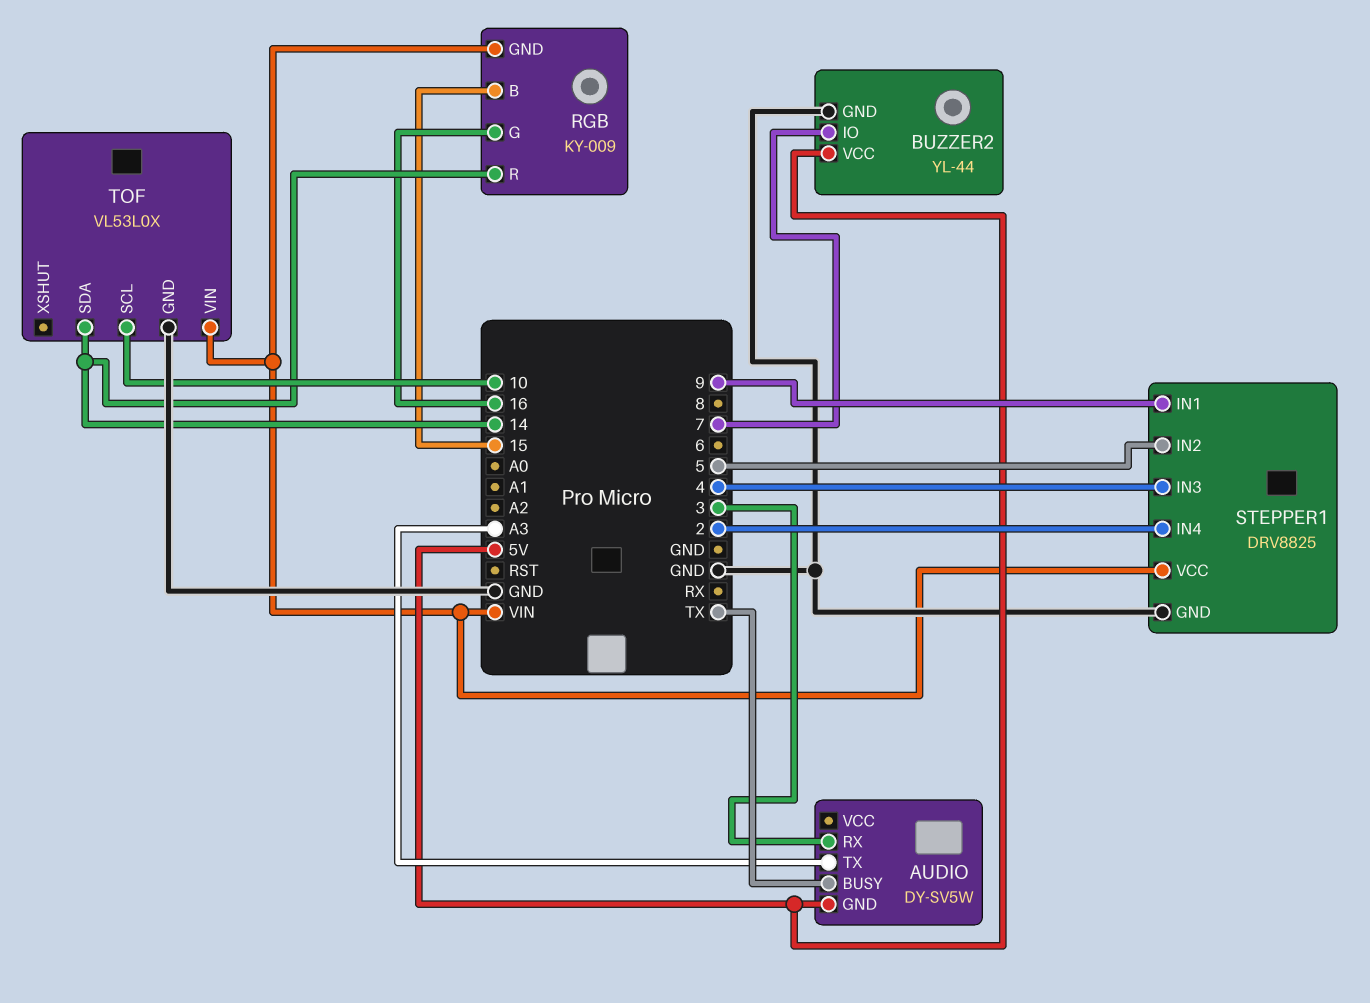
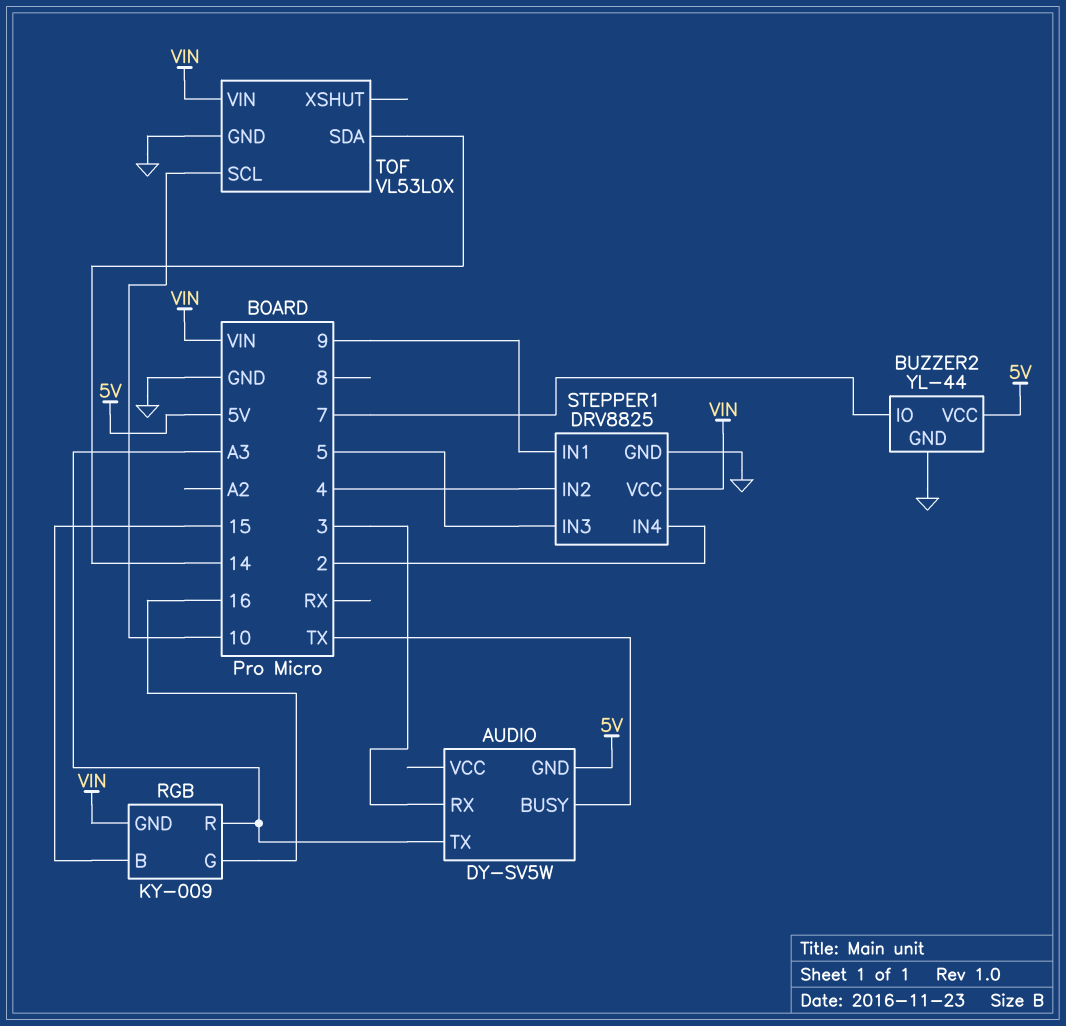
RGB pin R: 14 -> A3
STEPPER1 pin IN2: 5 -> 4
STEPPER1 pin IN3: 4 -> 5

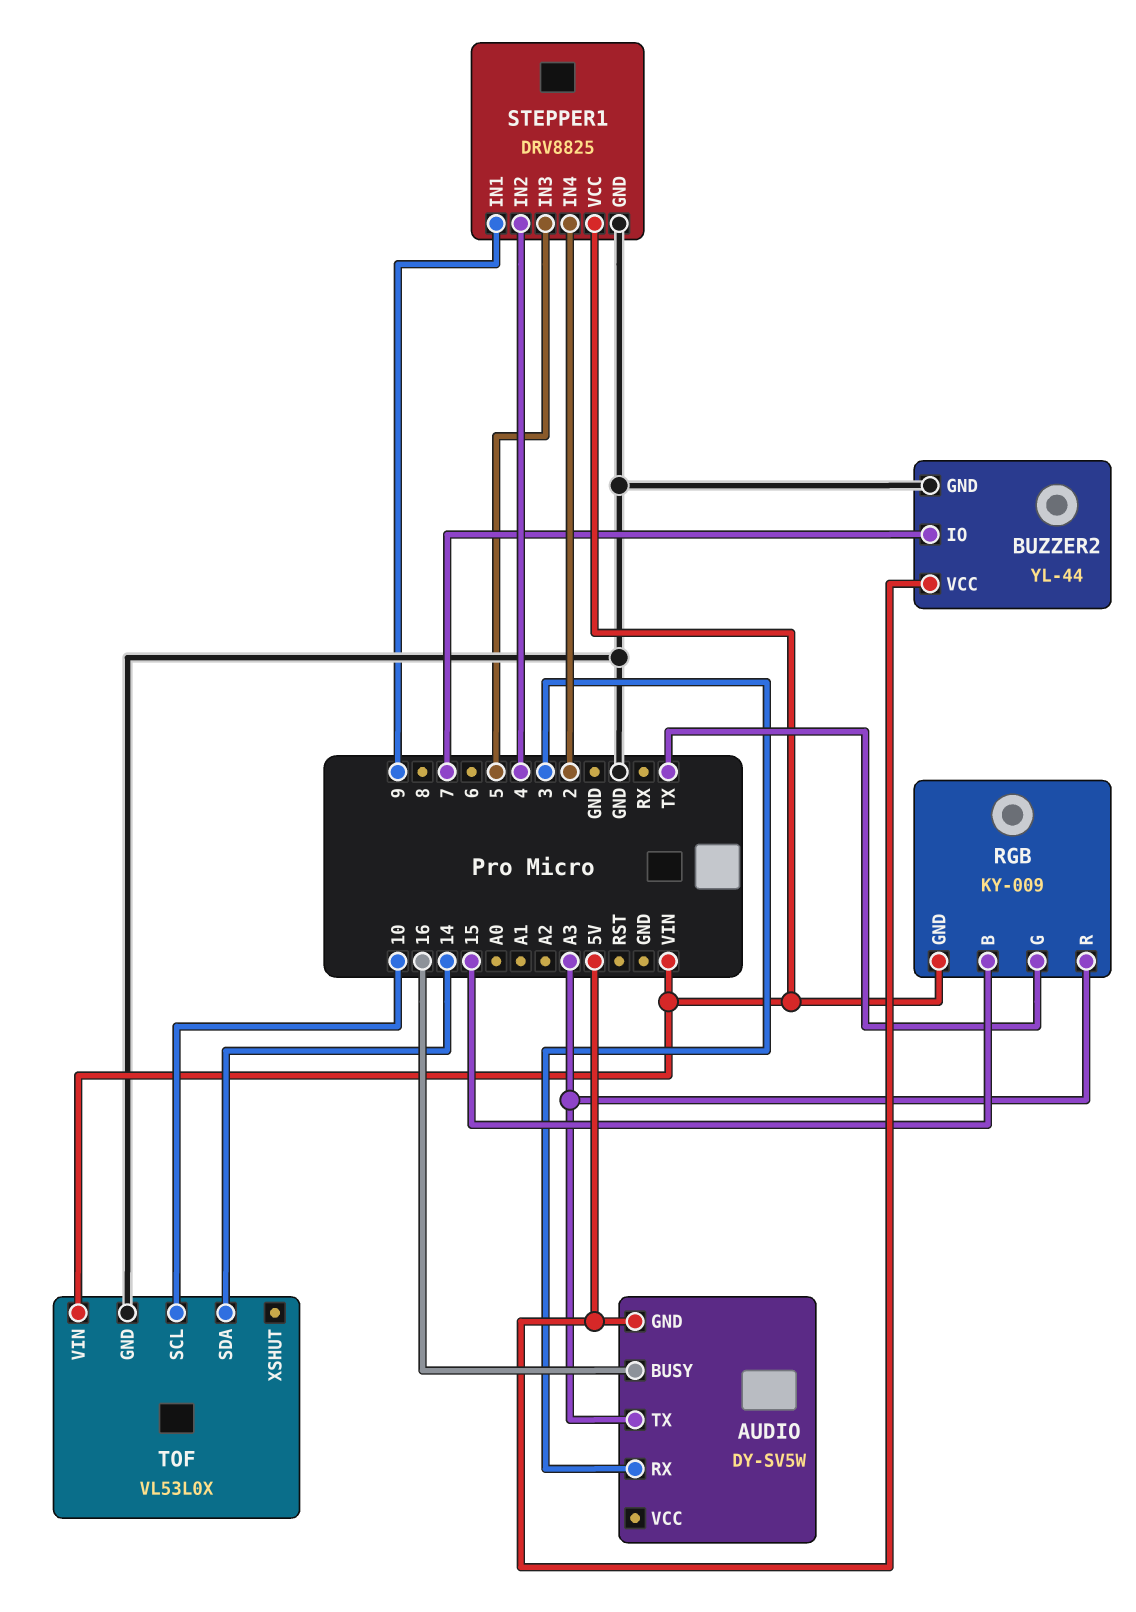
AUDIO pin BUSY: TX -> 16
RGB pin G: 16 -> TX

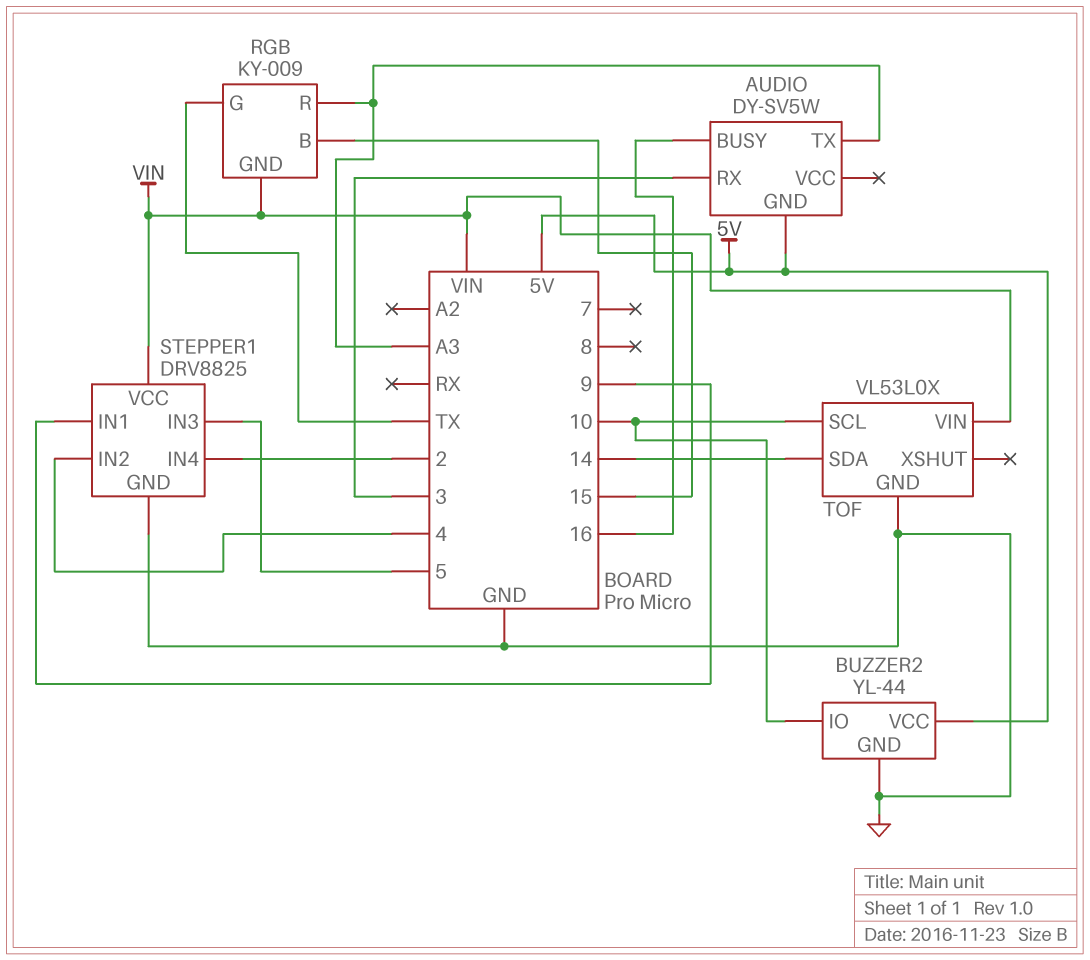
BUZZER2 pin IO: 7 -> 10

